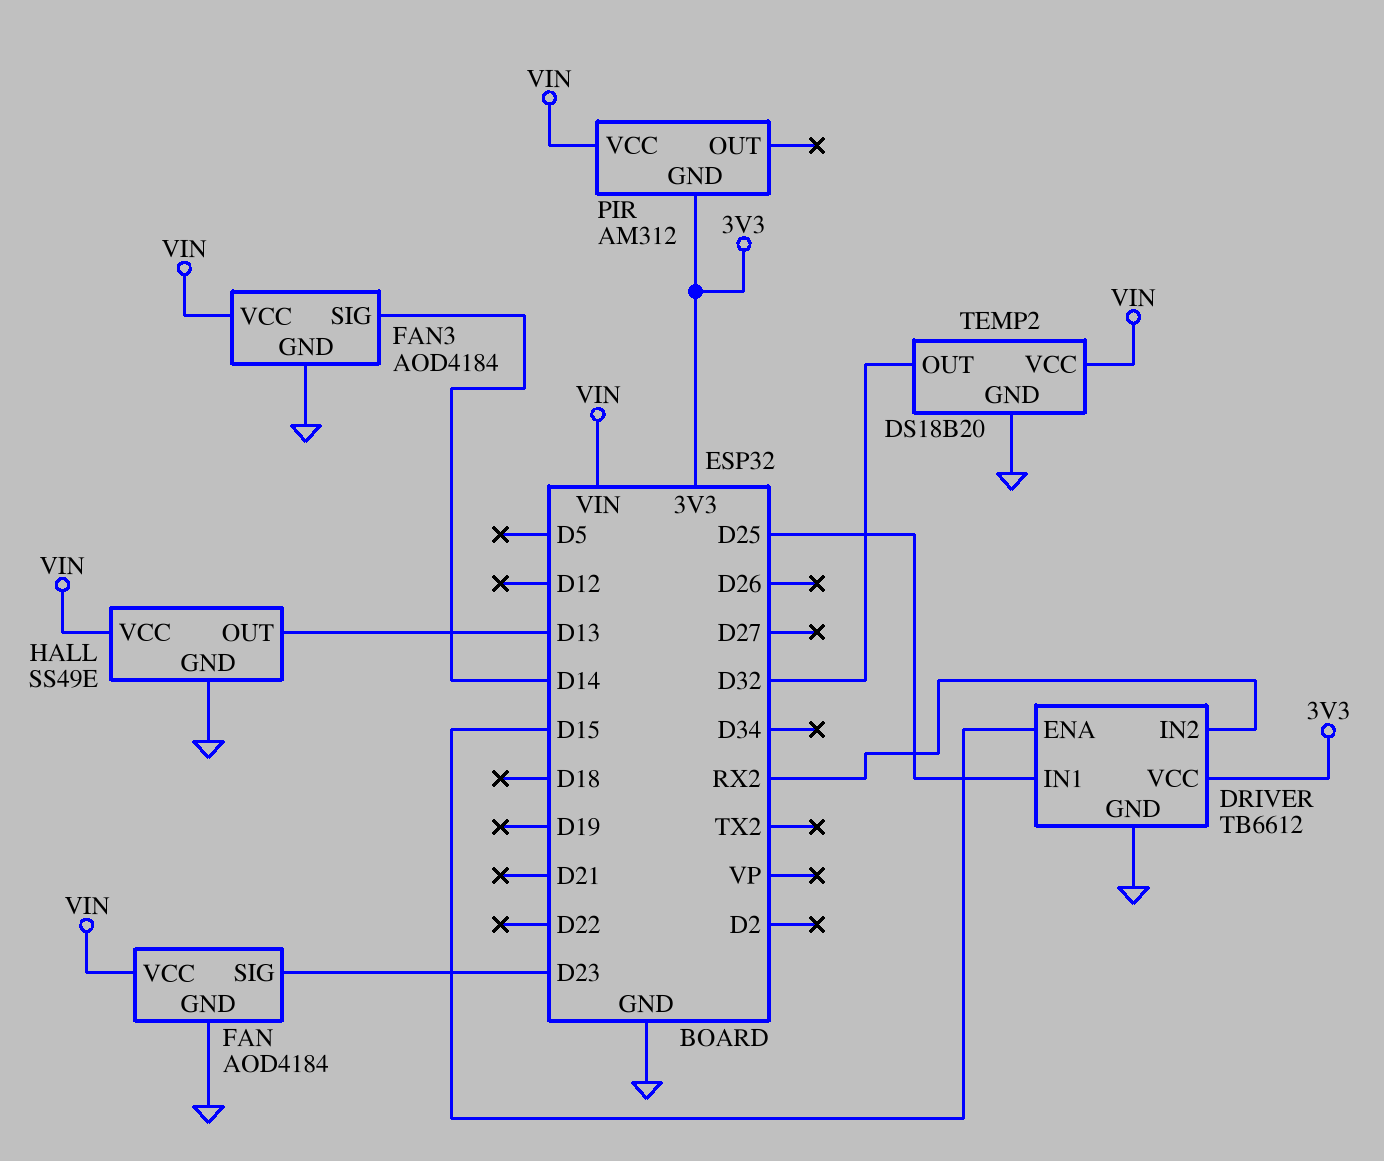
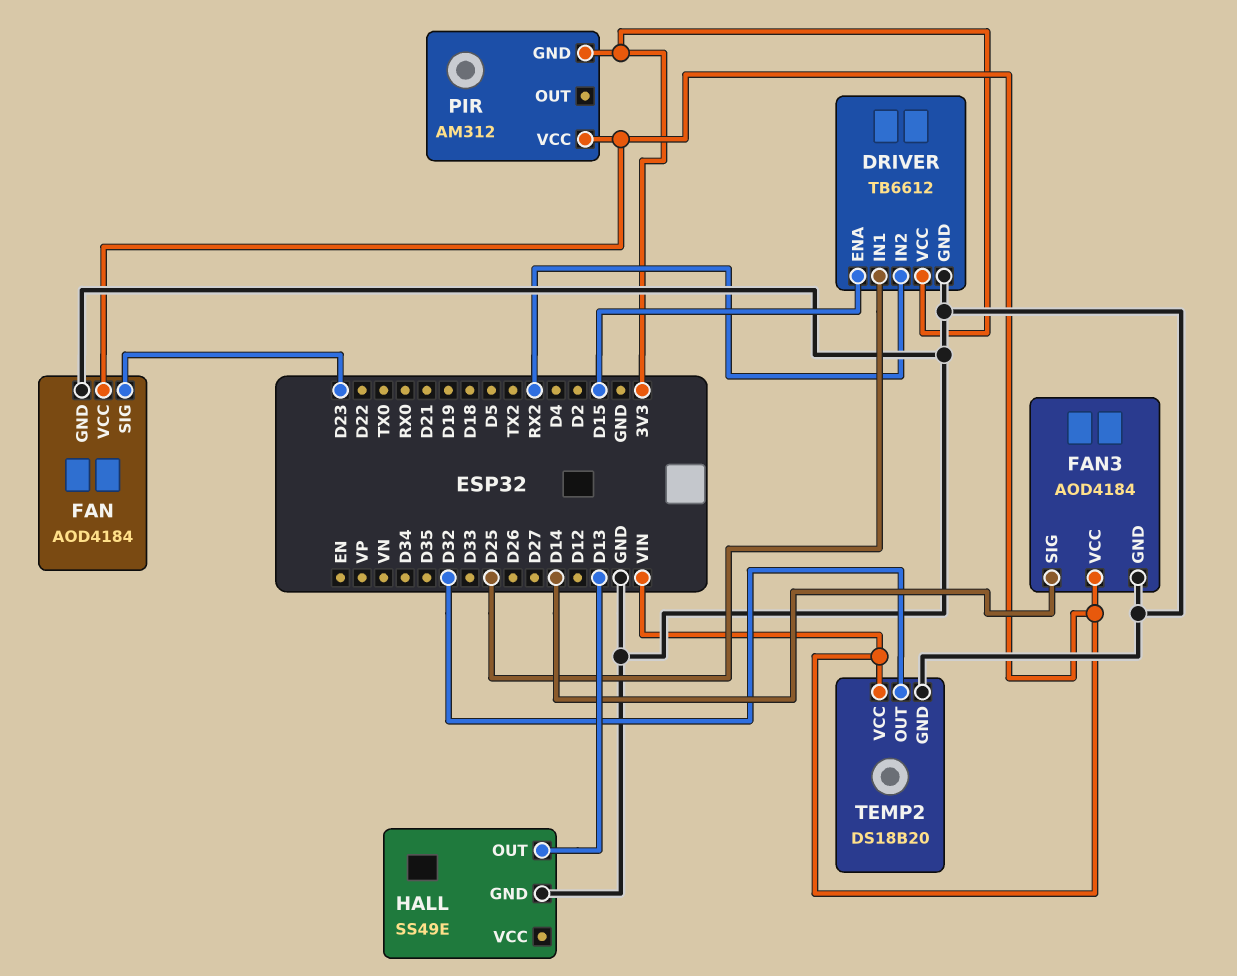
HALL pin VCC: VIN -> none

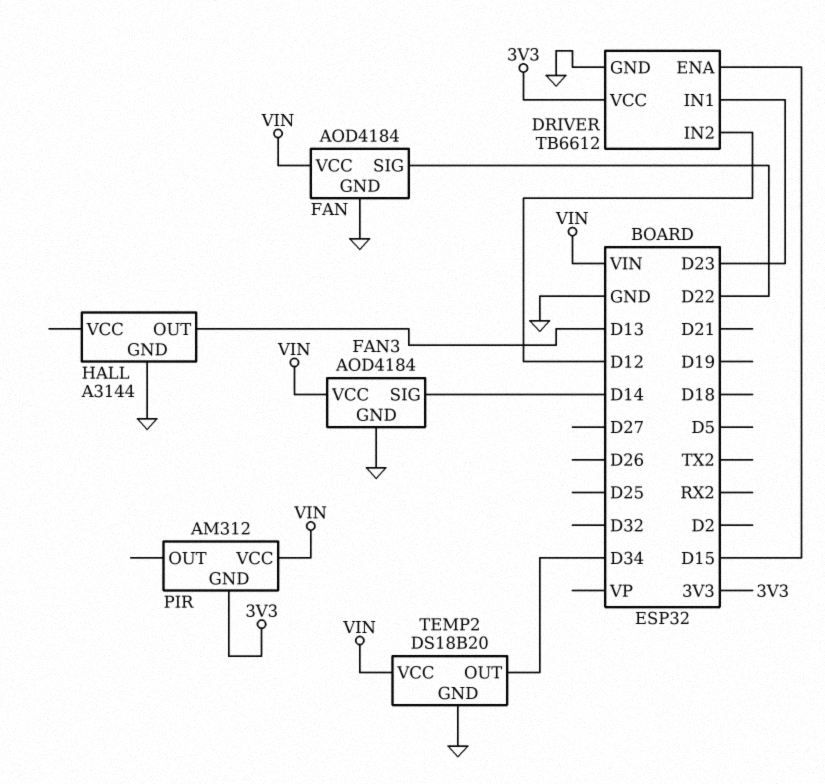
DRIVER pin IN1: D25 -> D23
DRIVER pin IN2: RX2 -> D12
FAN pin SIG: D23 -> D22
HALL: SS49E -> A3144
TEMP2 pin OUT: D32 -> D34

